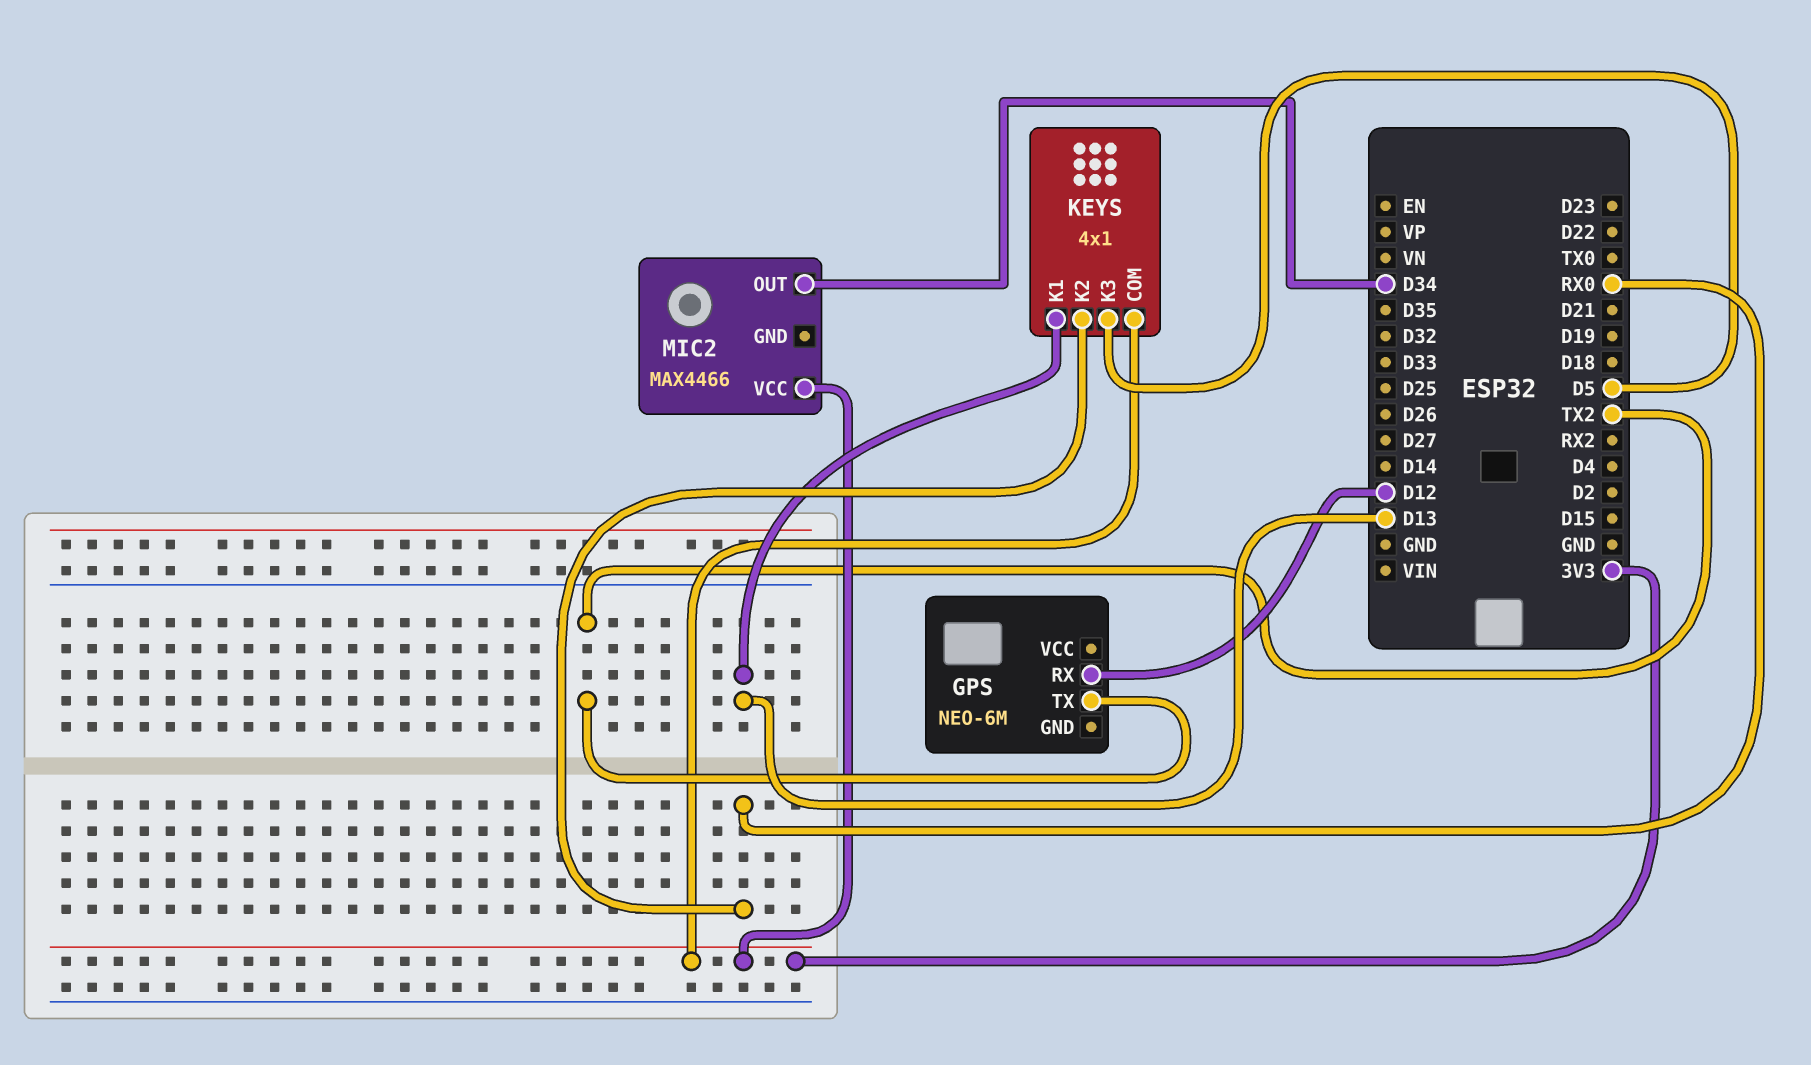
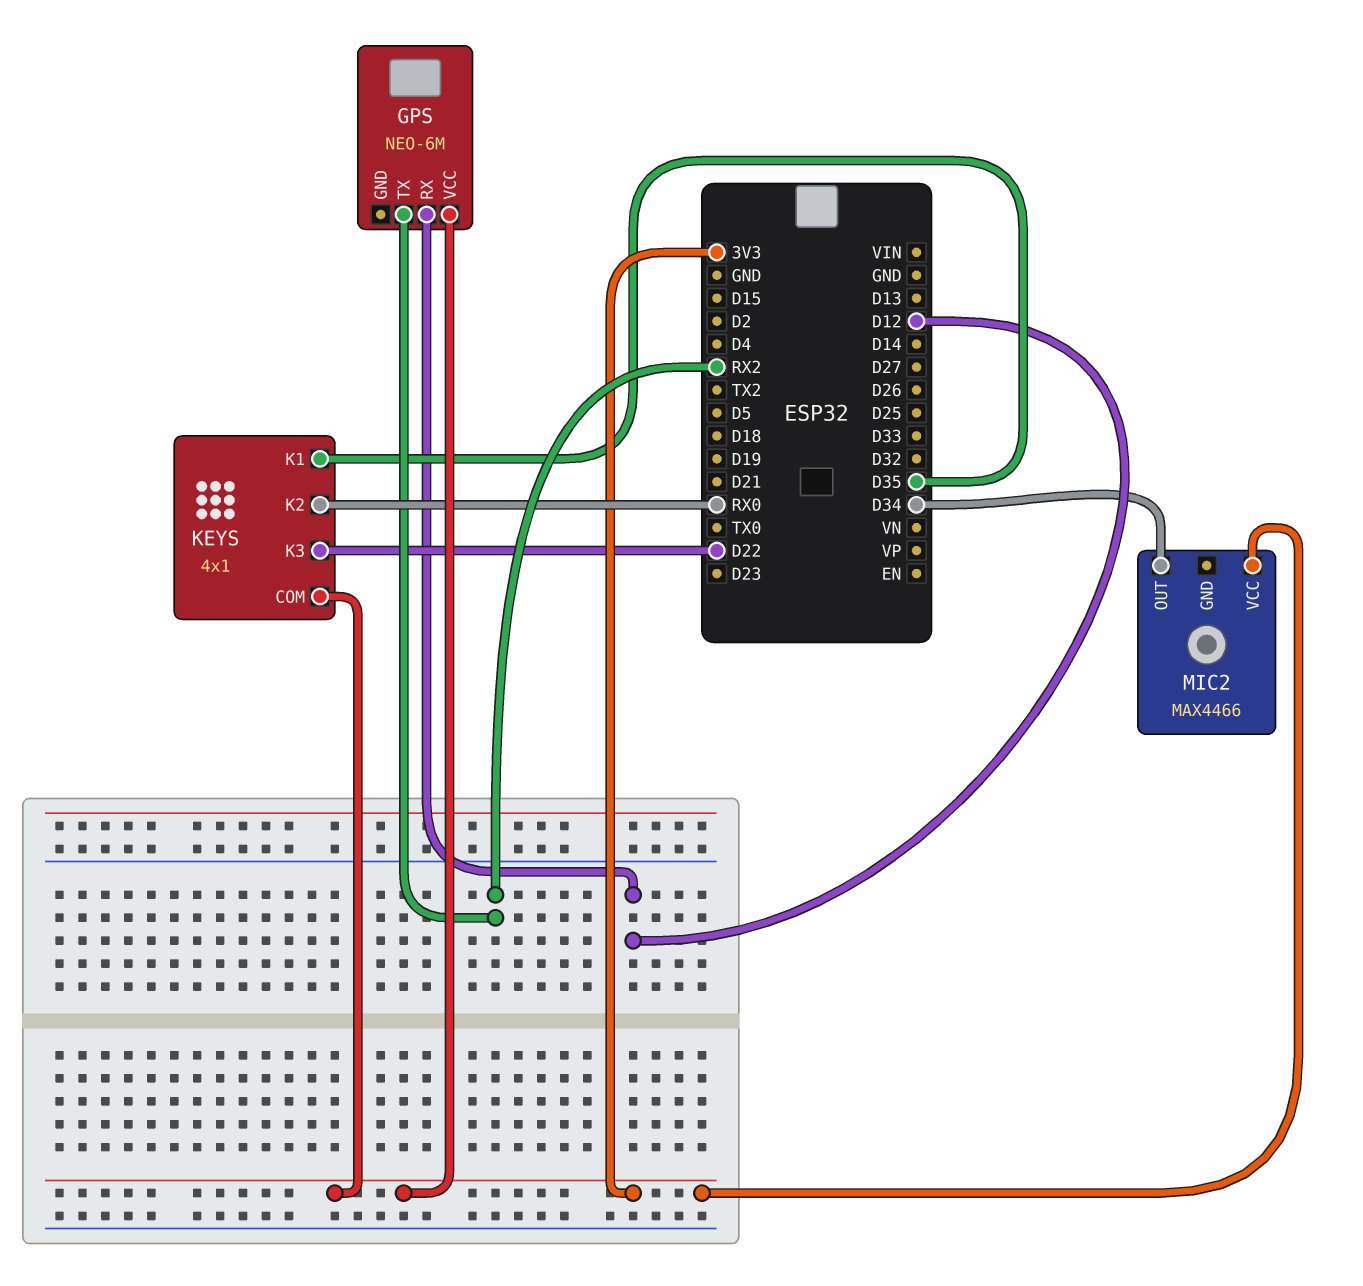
GPS pin TX: TX2 -> RX2
GPS pin VCC: none -> 3V3
KEYS pin K1: D13 -> D35
KEYS pin K3: D5 -> D22

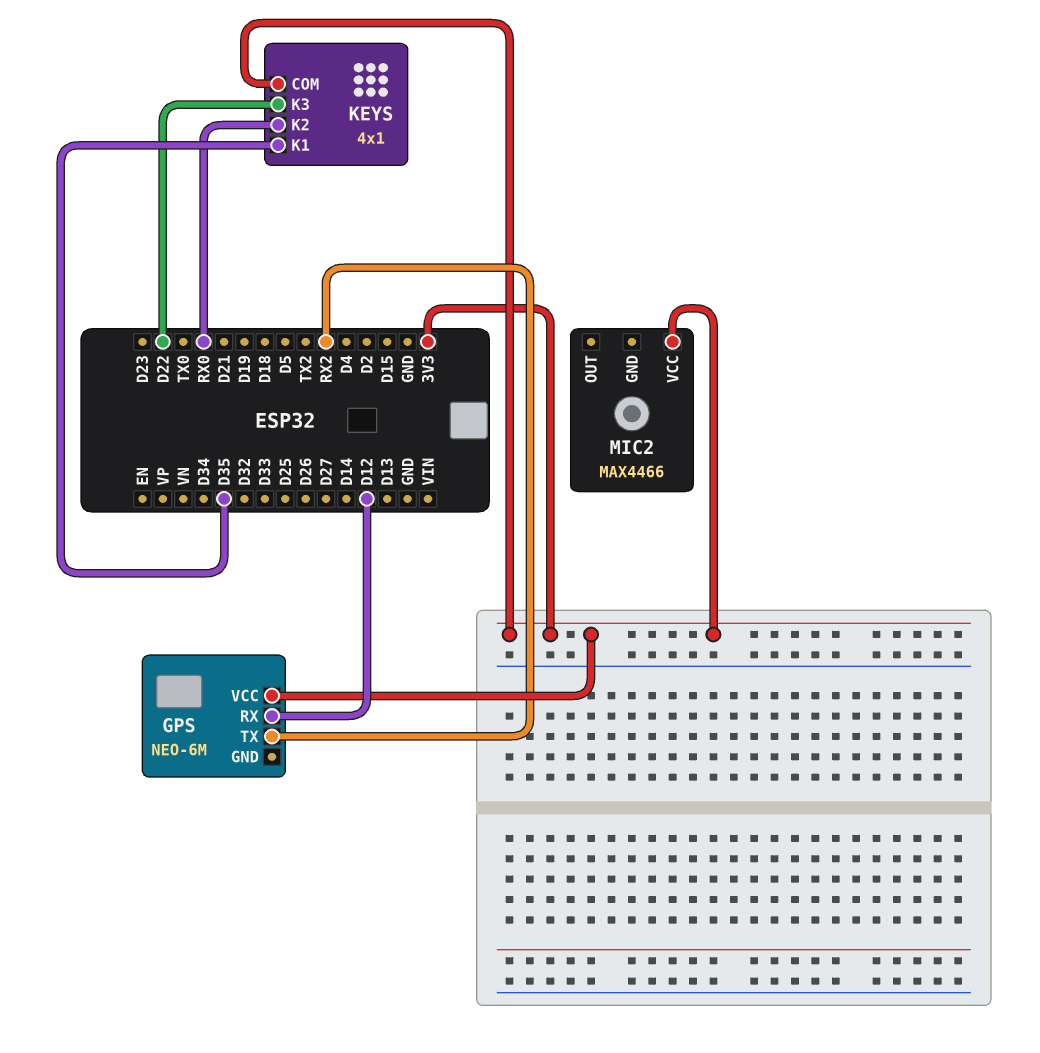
MIC2 pin OUT: D34 -> none

